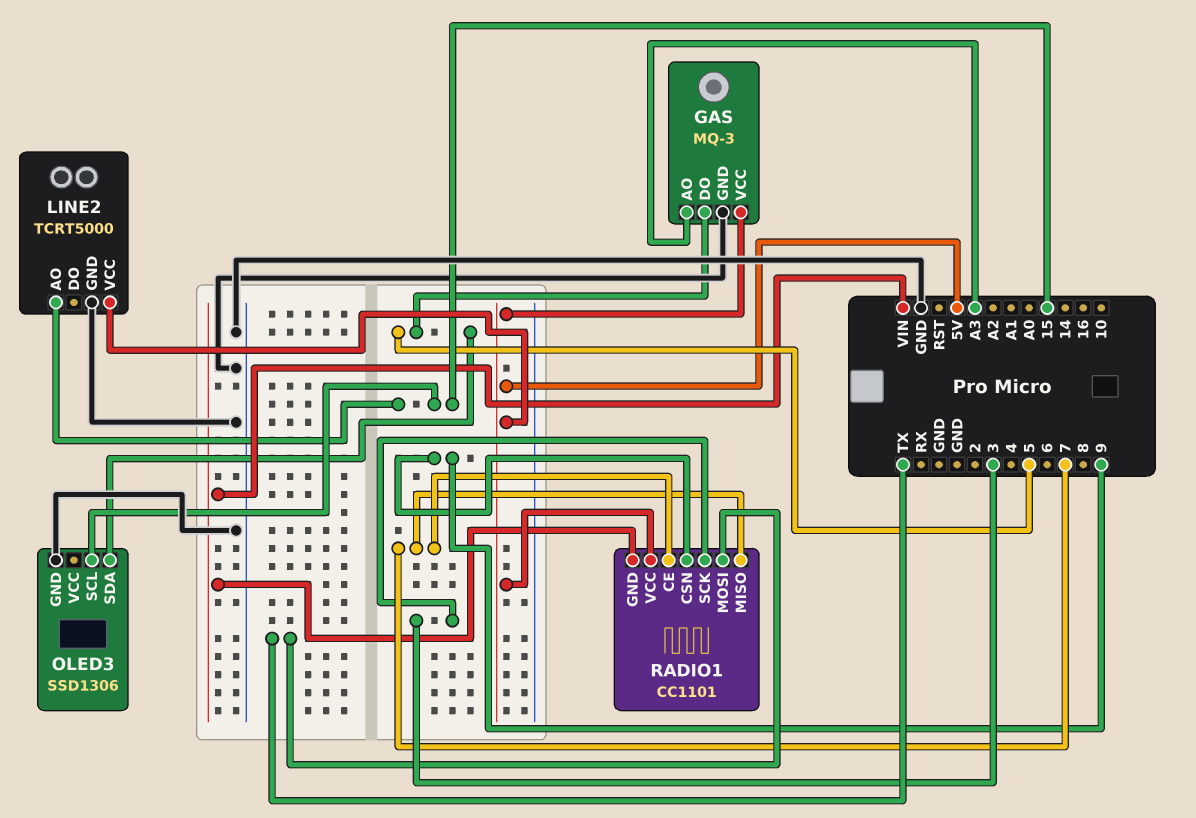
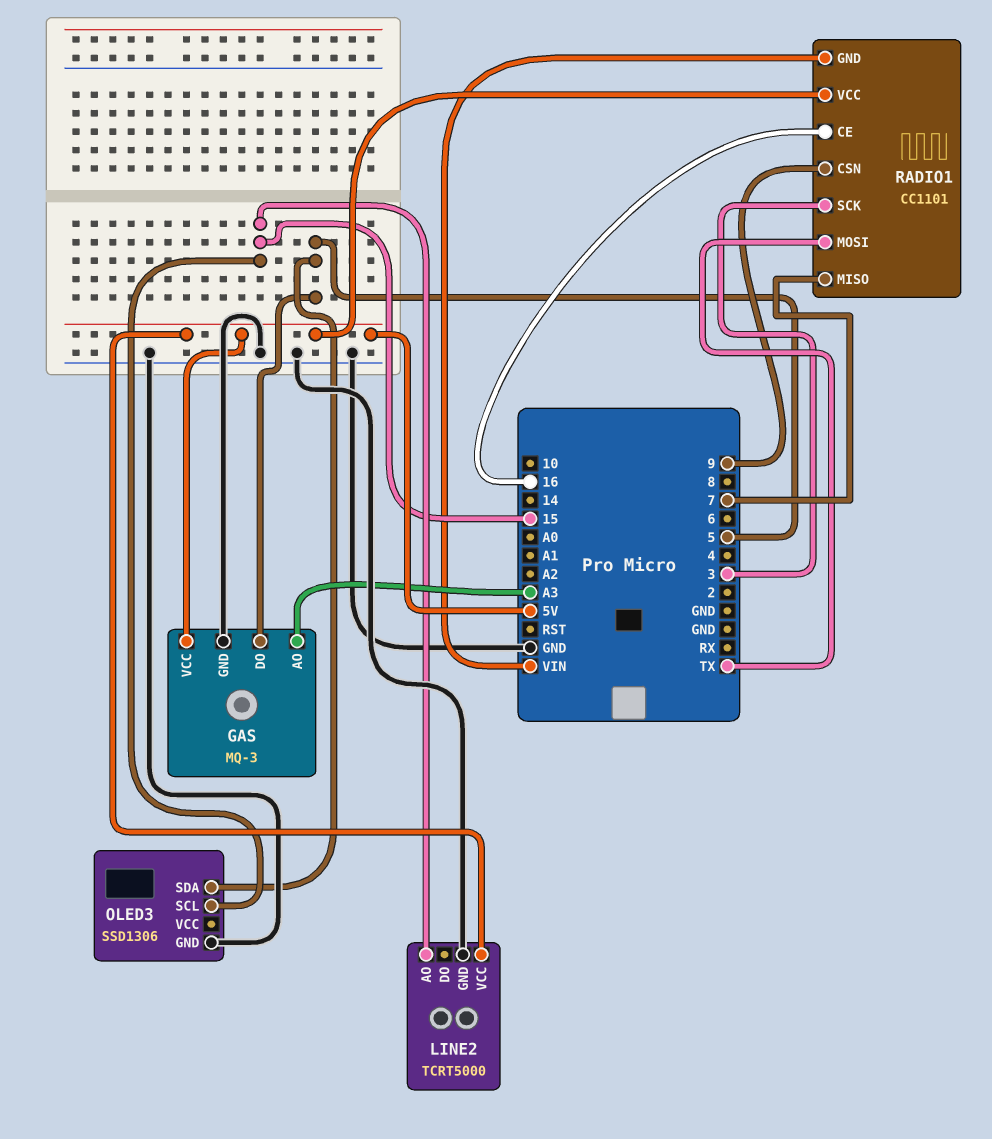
RADIO1 pin CE: 7 -> 16

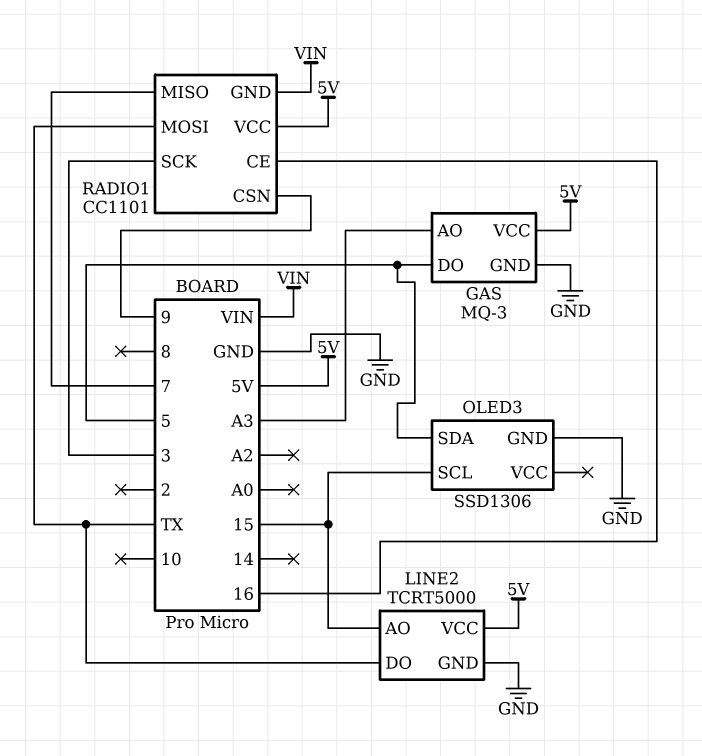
LINE2 pin DO: none -> TX

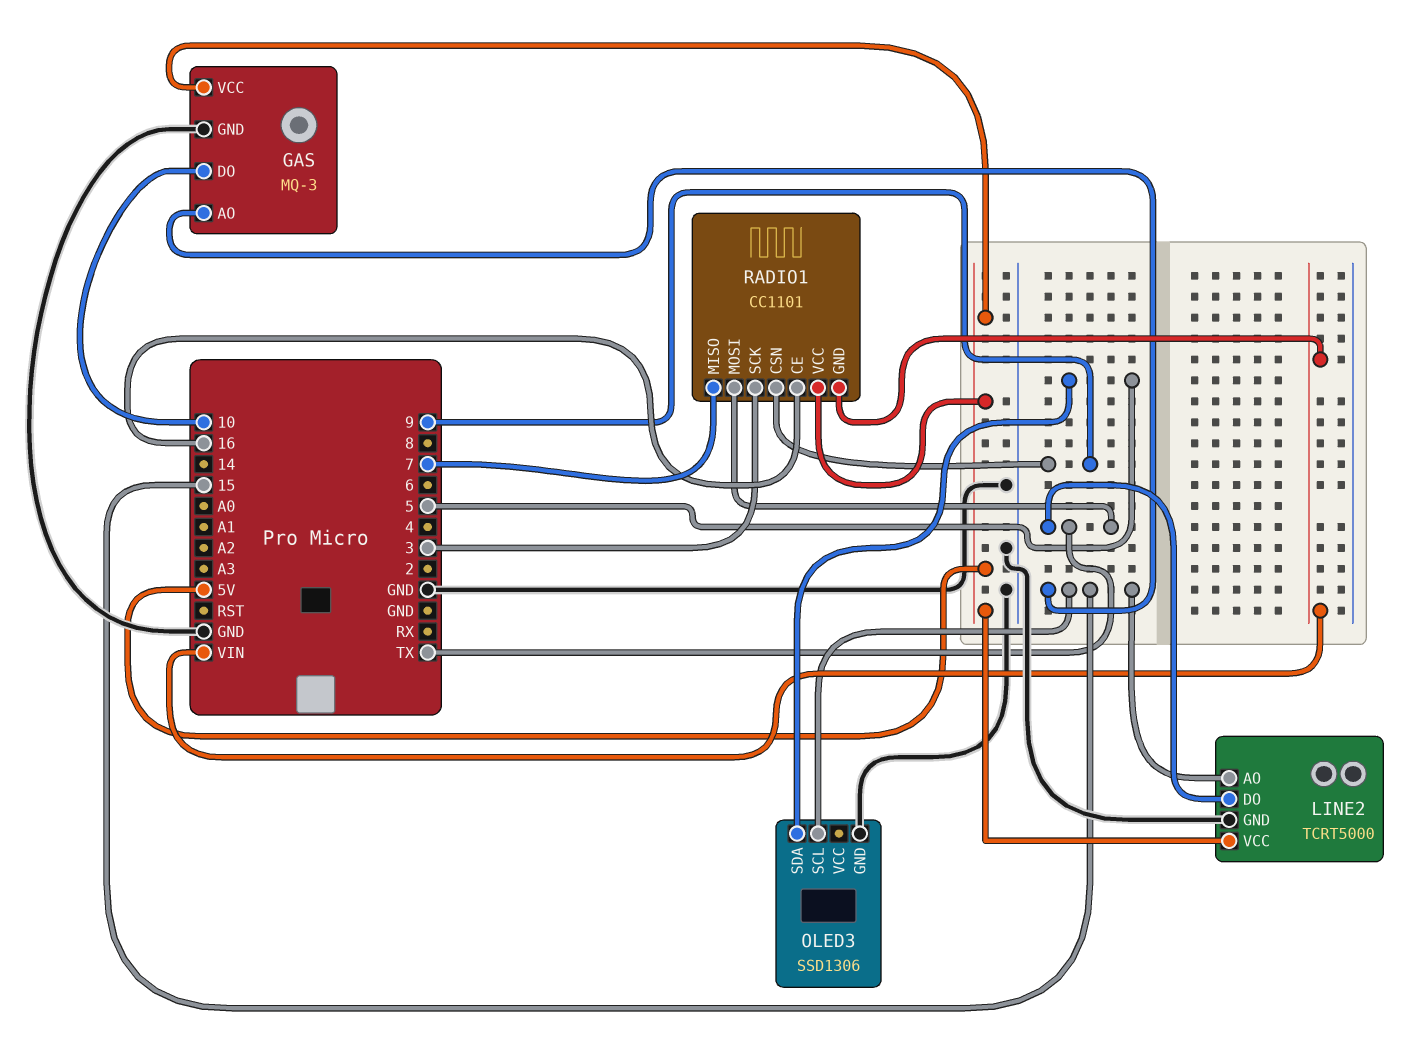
GAS pin AO: A3 -> 15
GAS pin DO: 5 -> 10

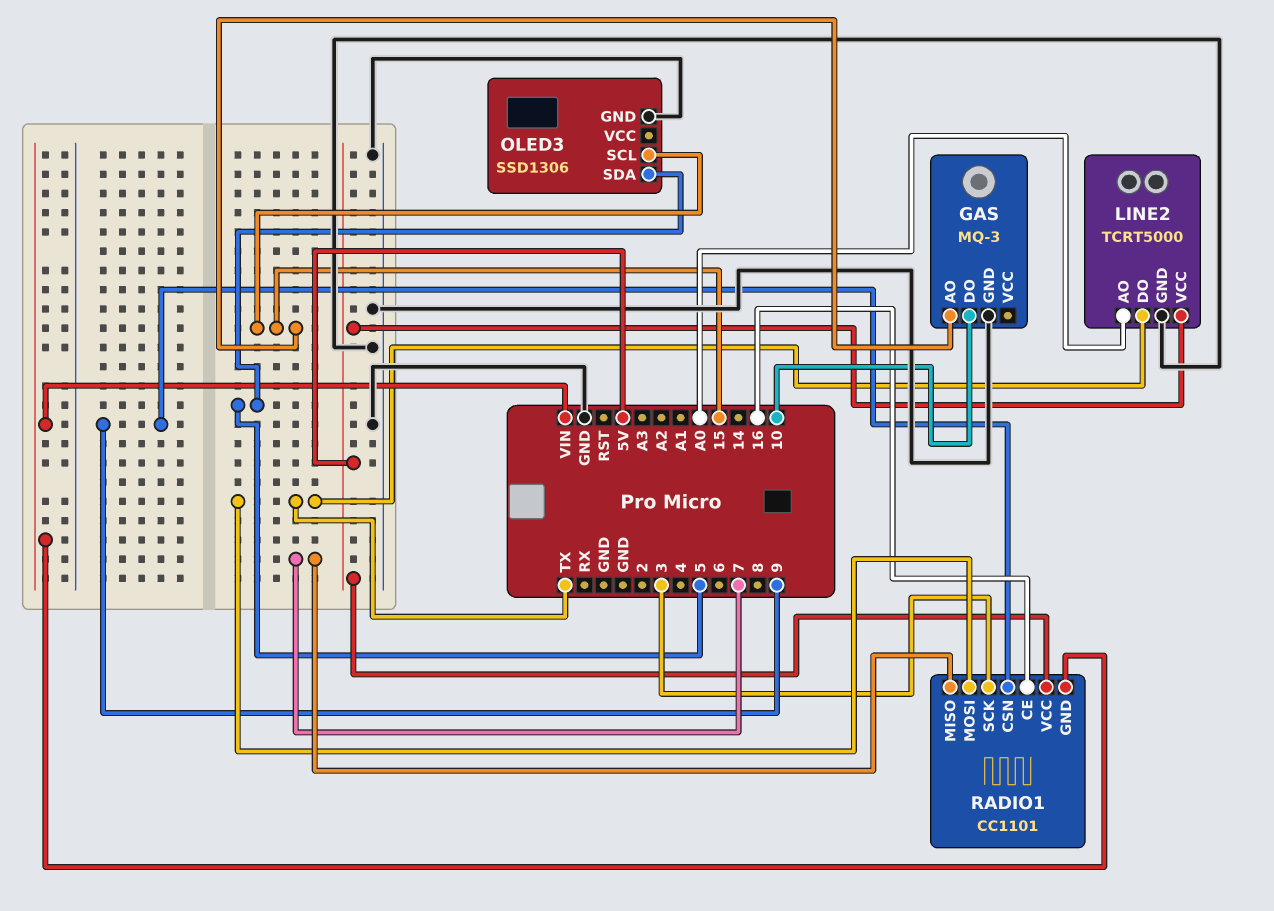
GAS pin VCC: 5V -> none
LINE2 pin AO: 15 -> A0

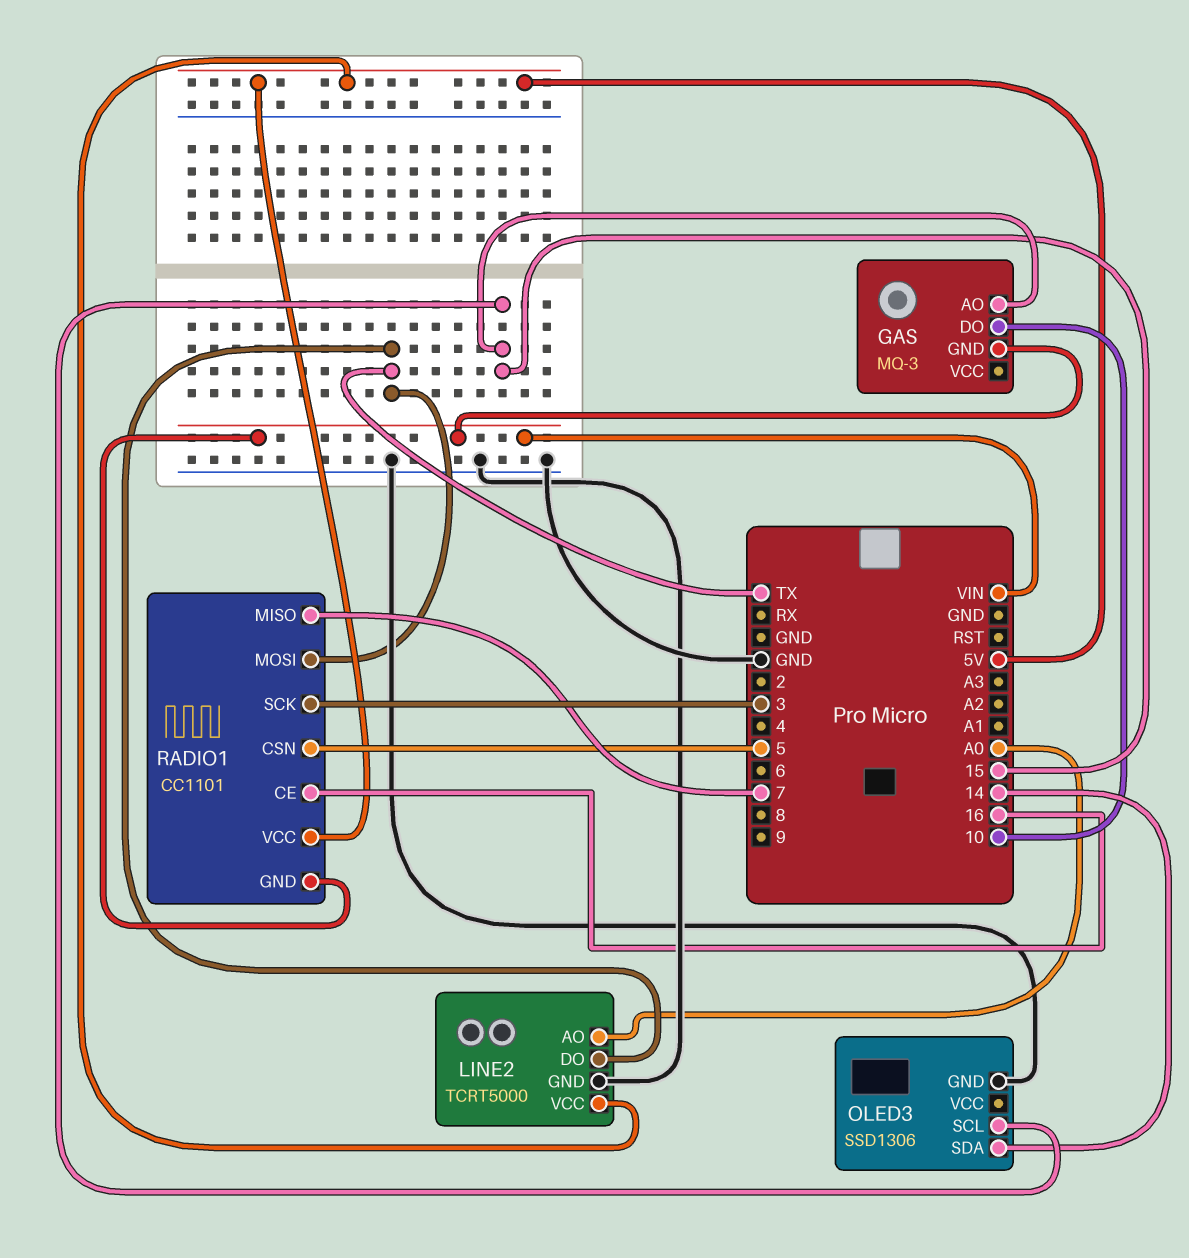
GAS pin GND: GND -> VIN
OLED3 pin SDA: 5 -> 14
RADIO1 pin CSN: 9 -> 5

